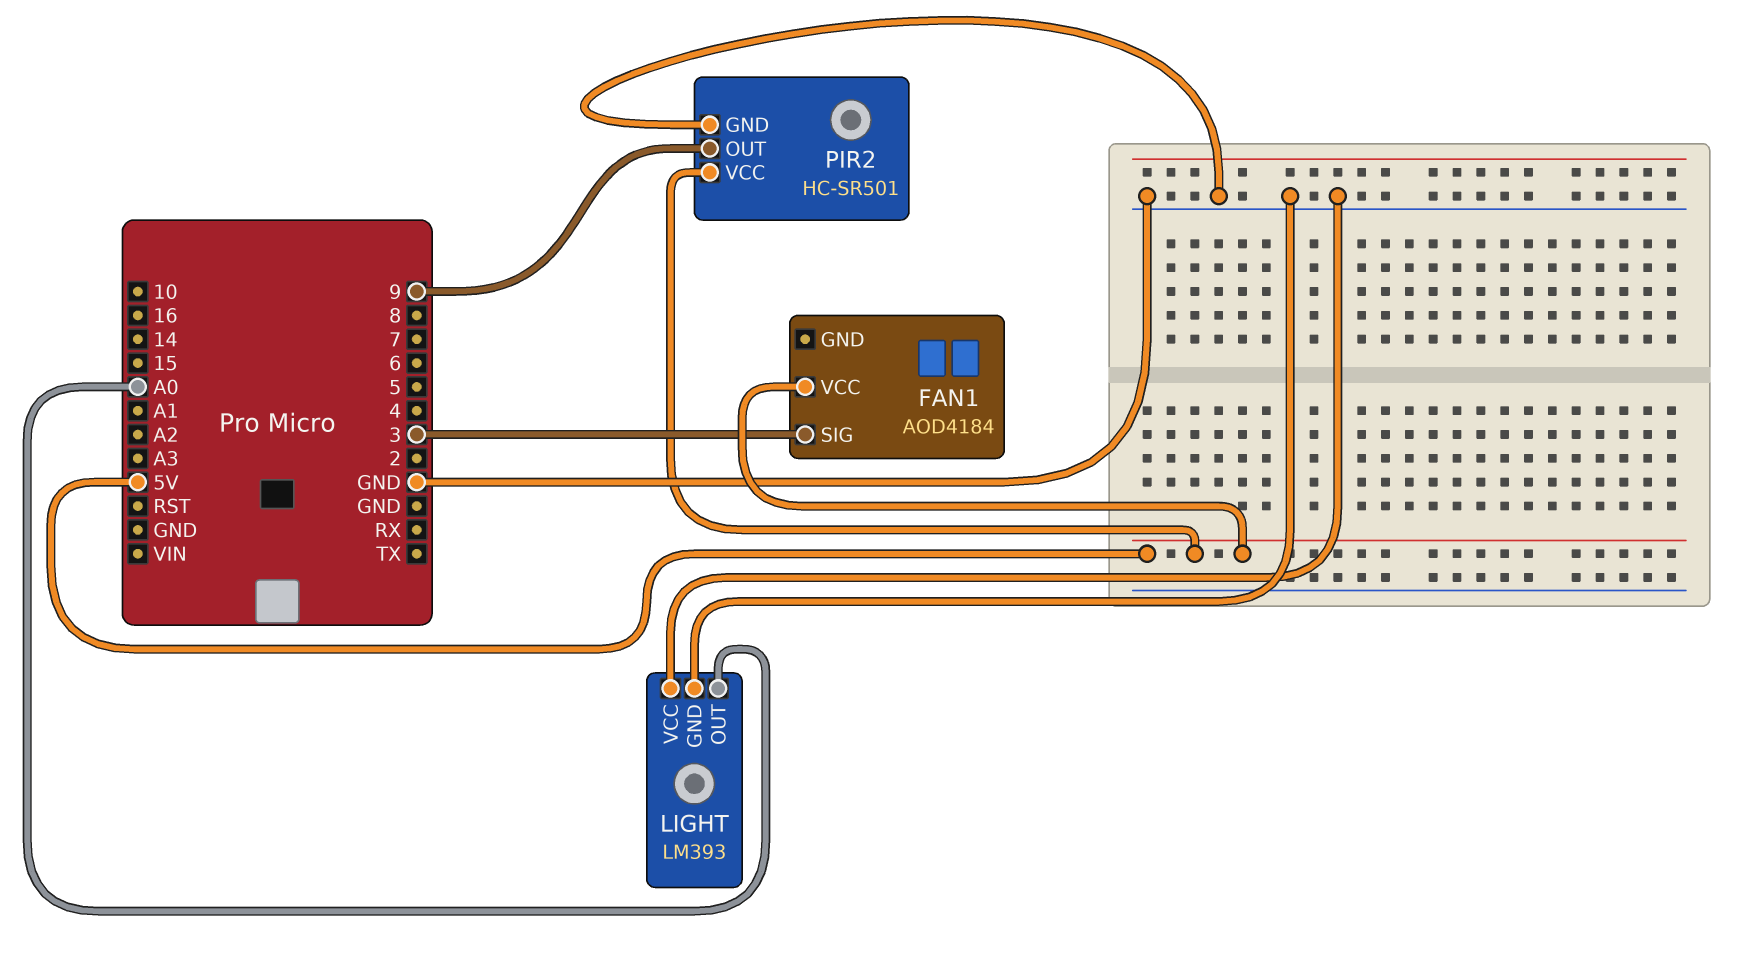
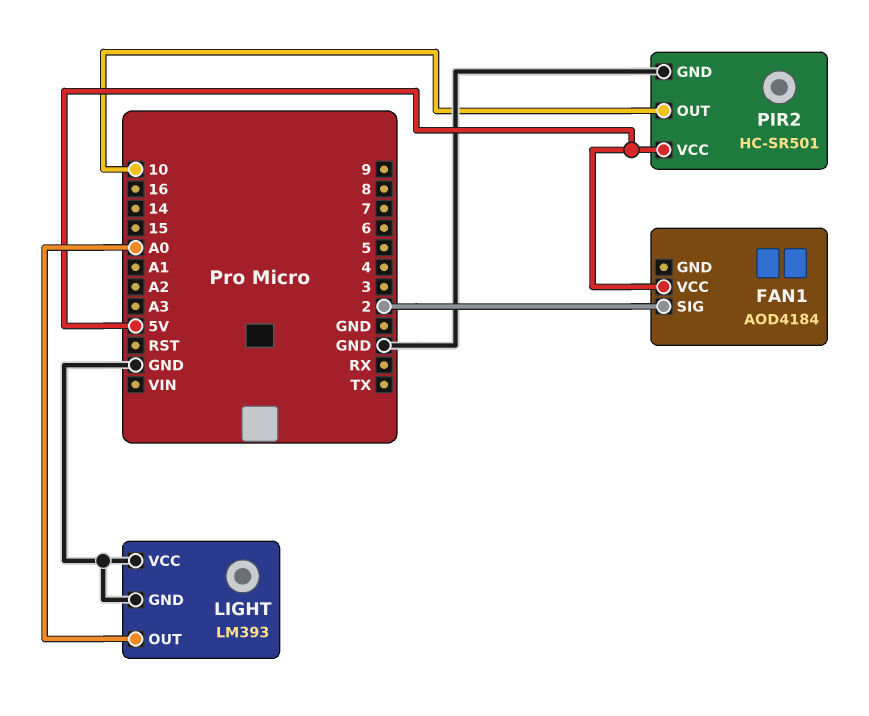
FAN1 pin SIG: 3 -> 2
PIR2 pin OUT: 9 -> 10

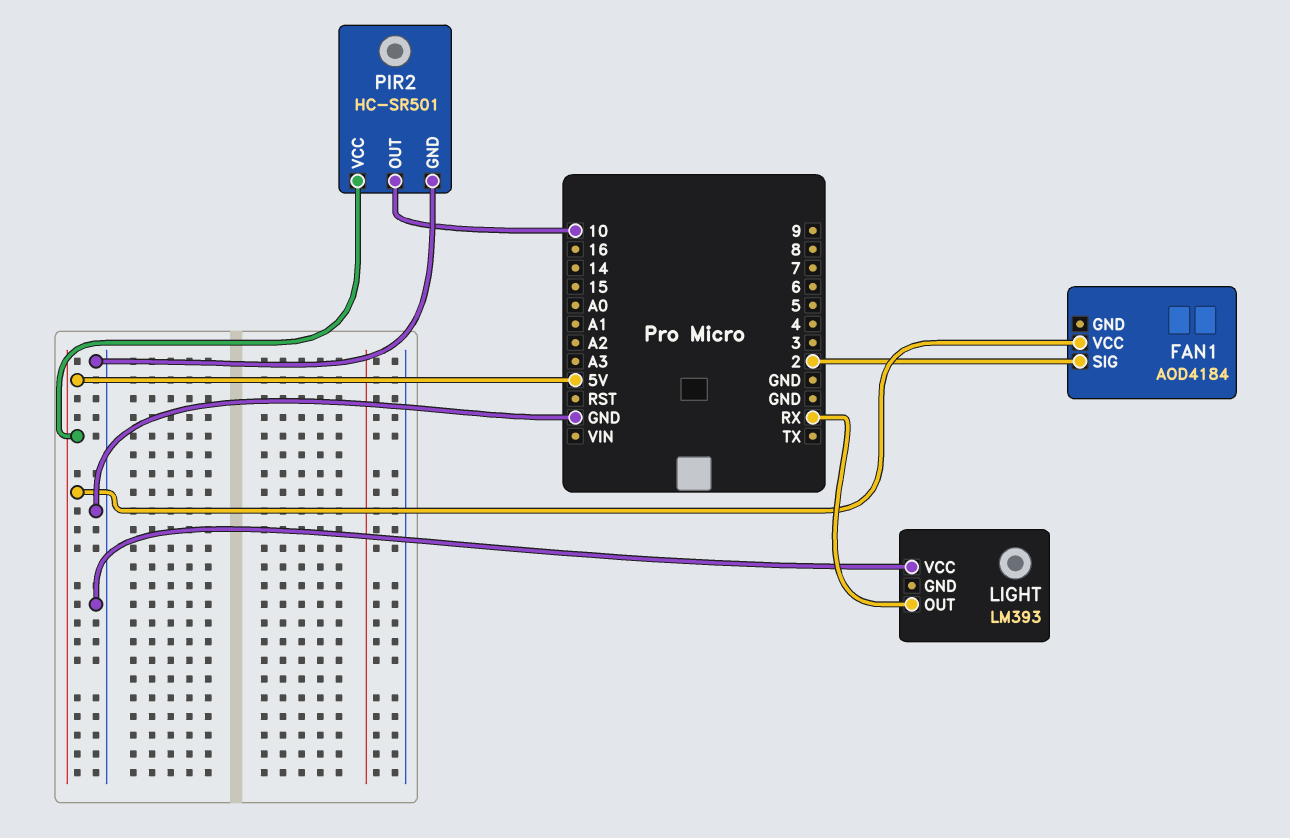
LIGHT pin GND: GND -> none
LIGHT pin OUT: A0 -> RX

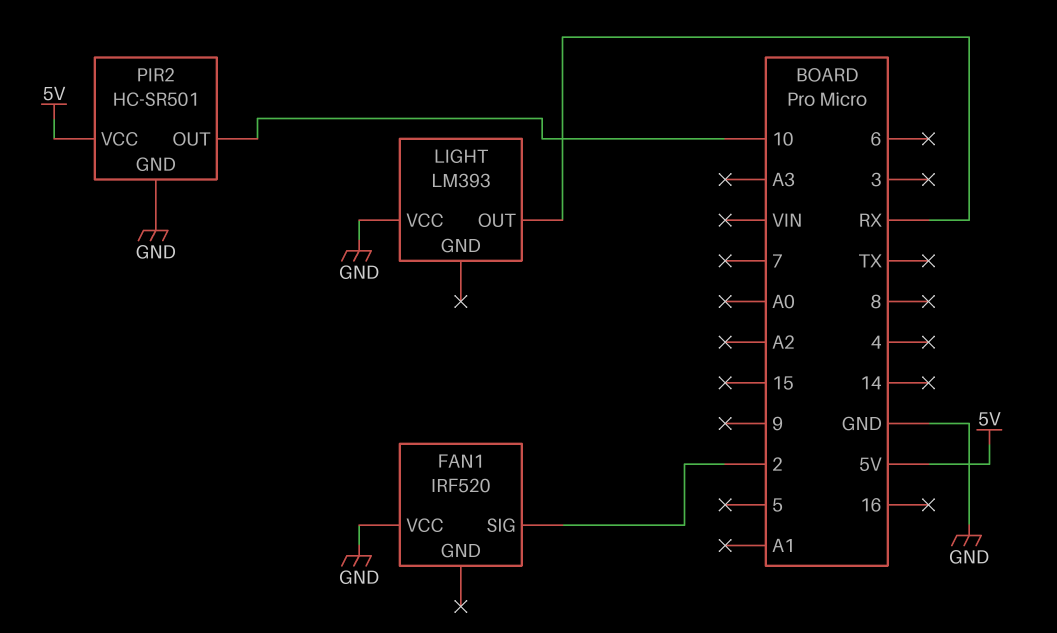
FAN1: AOD4184 -> IRF520
FAN1 pin VCC: 5V -> GND

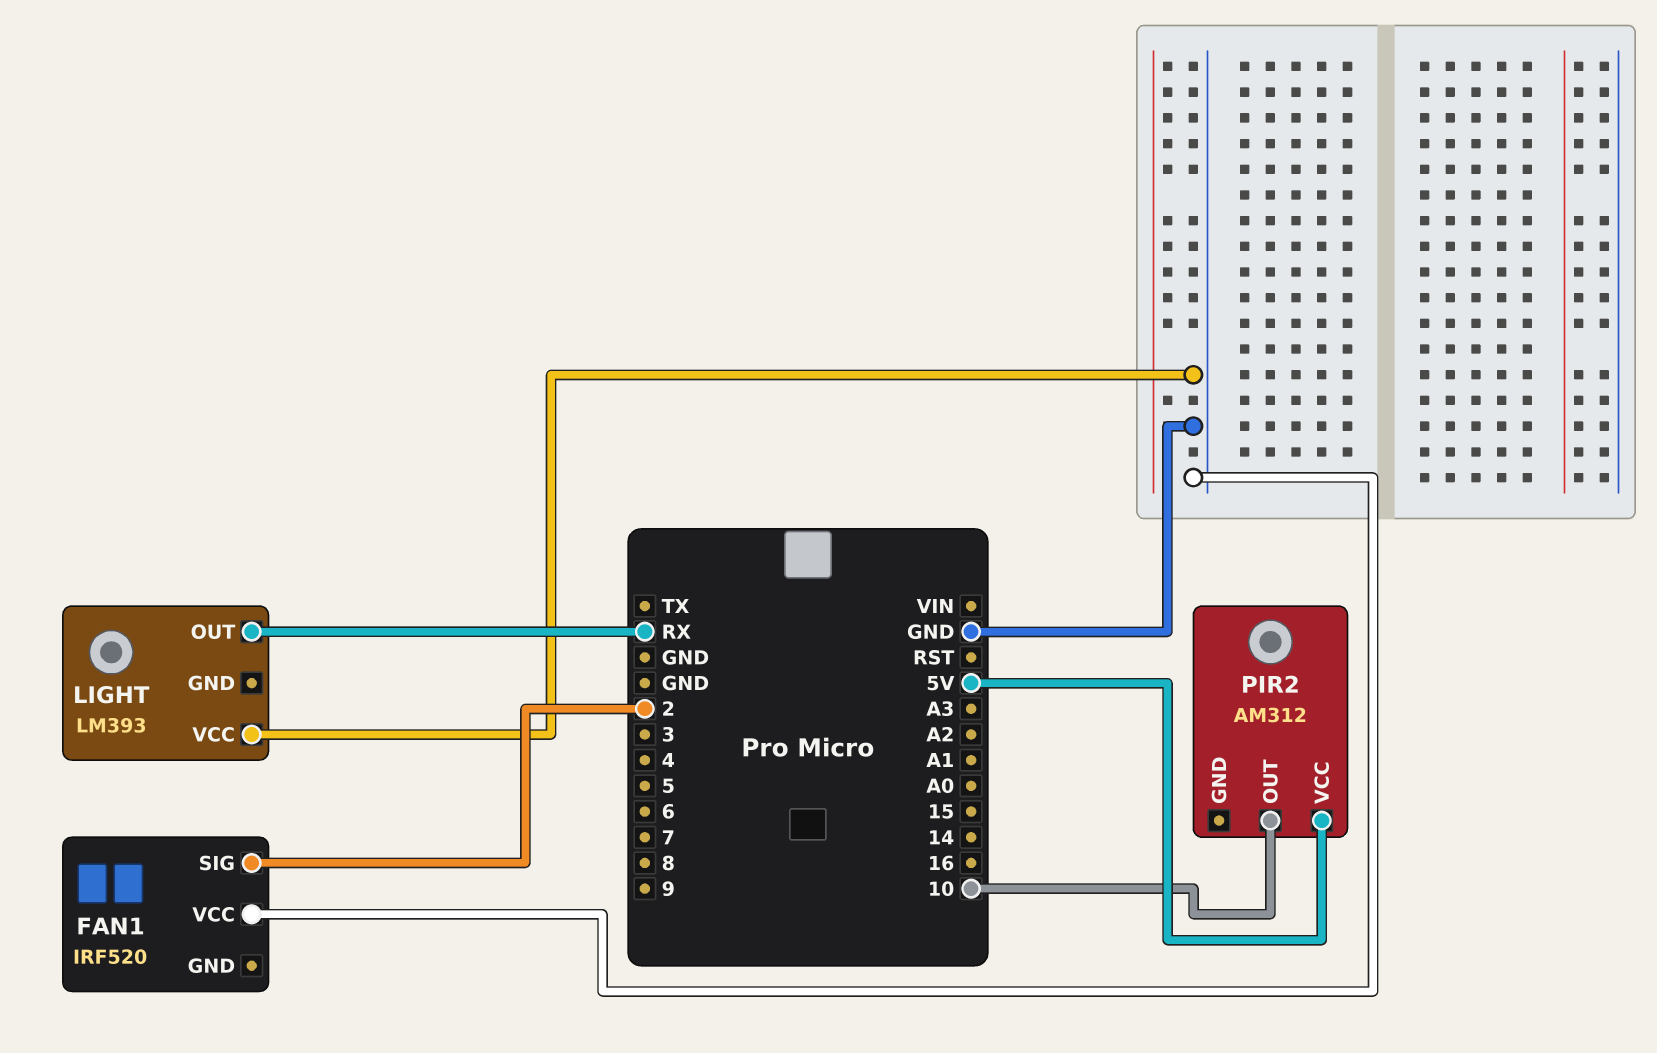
PIR2: HC-SR501 -> AM312
PIR2 pin GND: GND -> none

